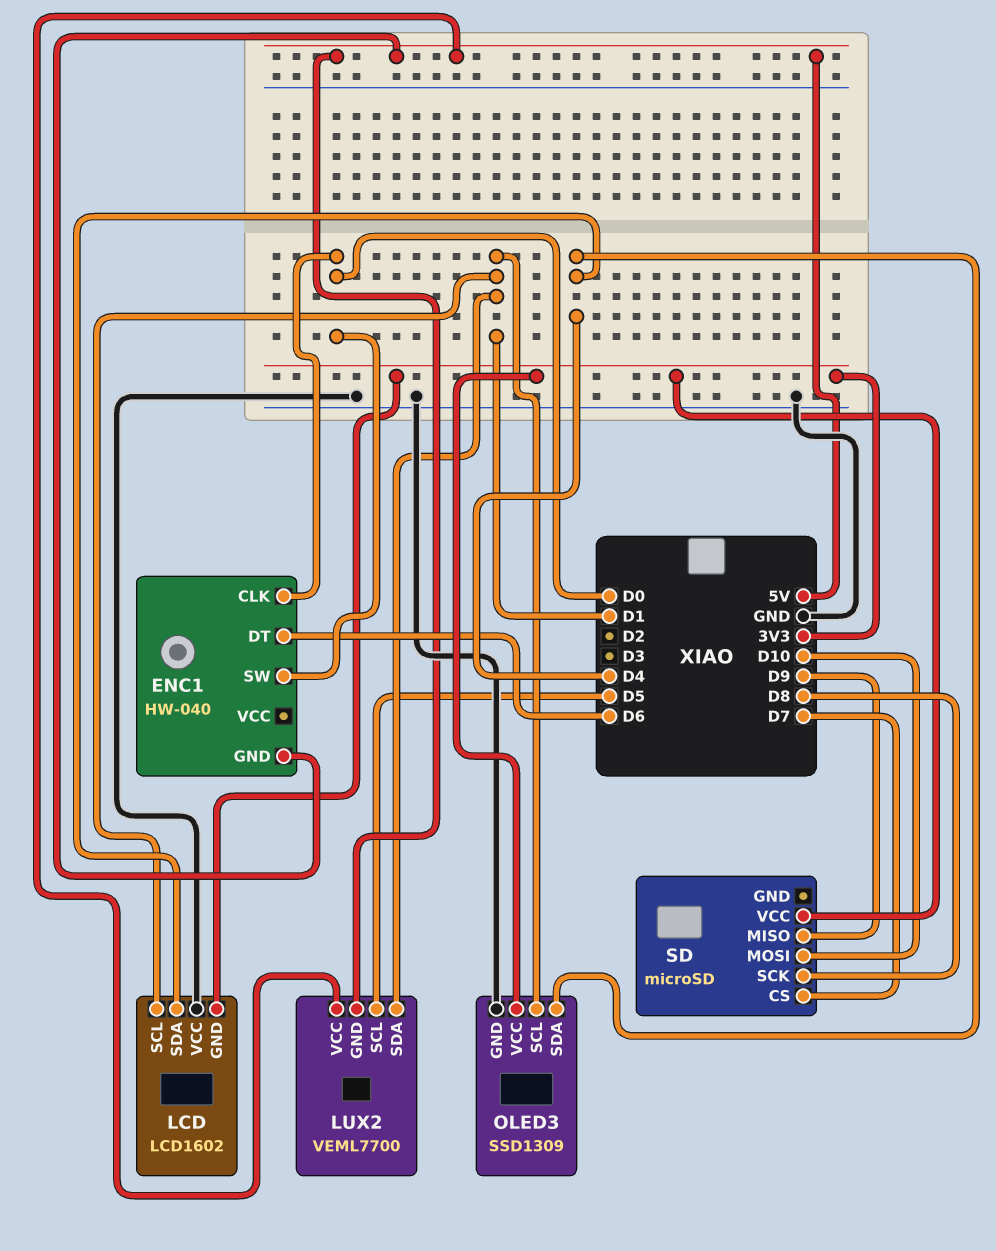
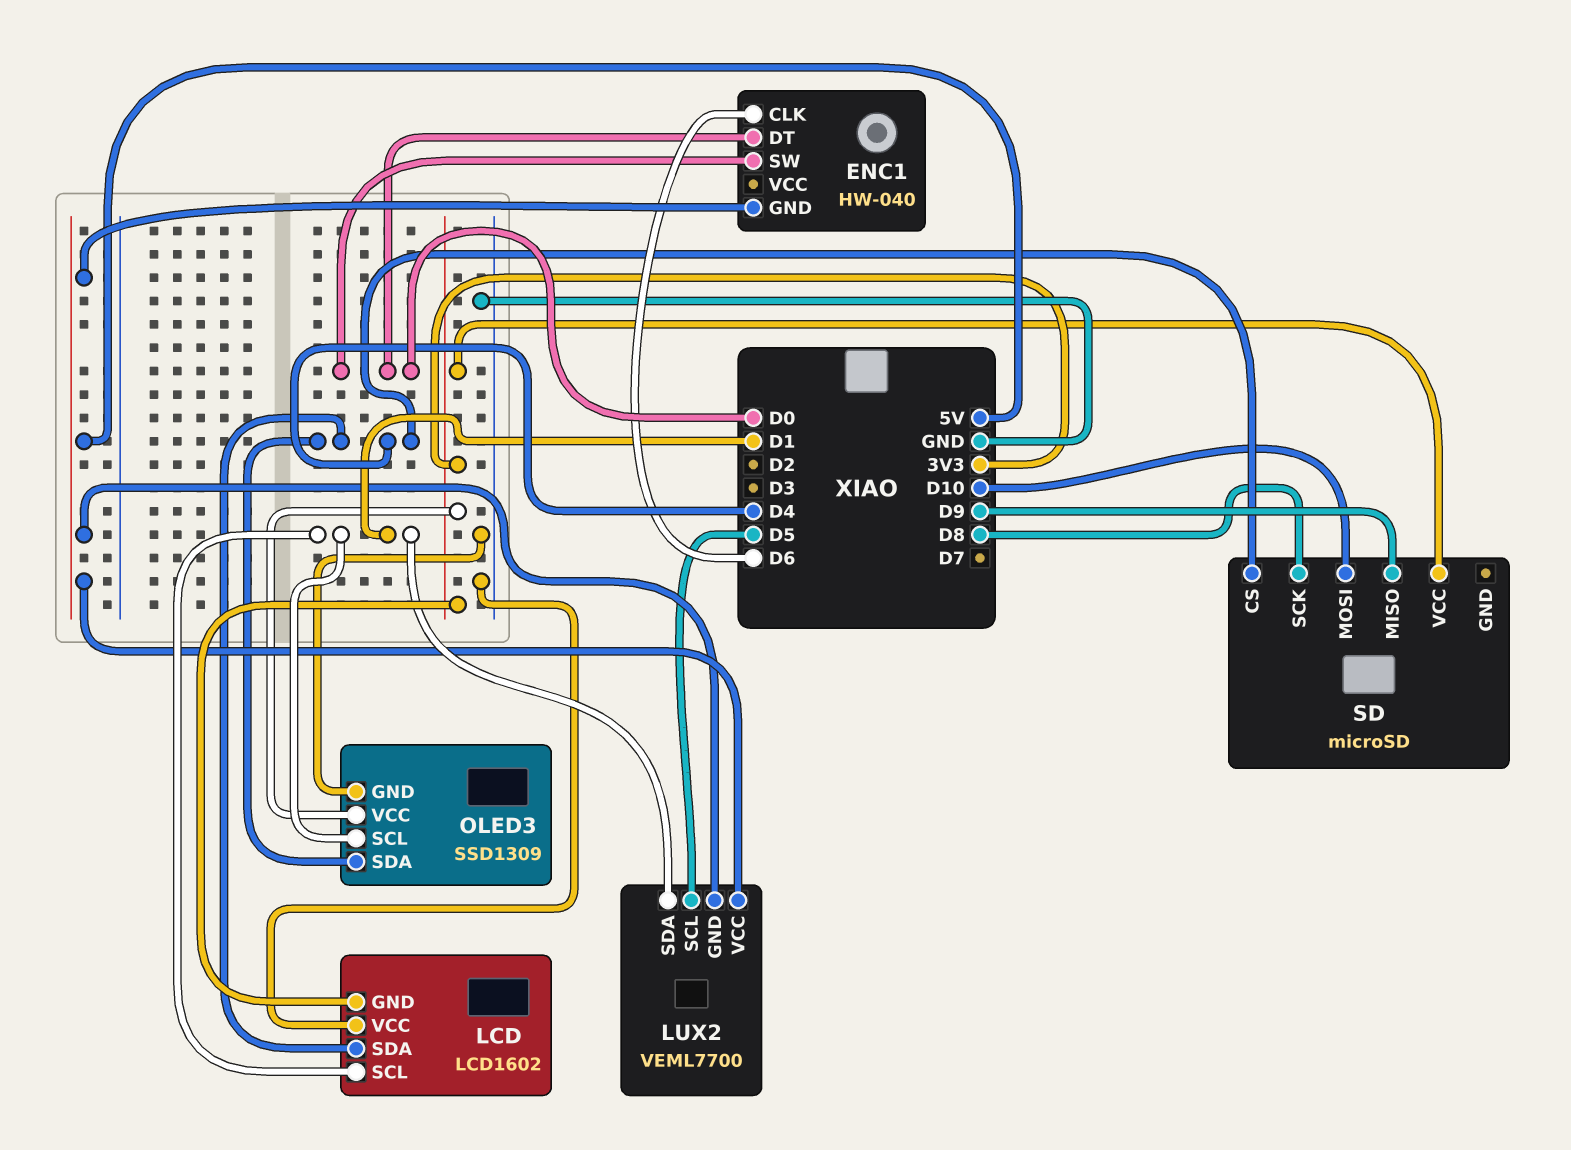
ENC1 pin CLK: D0 -> D6
ENC1 pin DT: D6 -> D0
SD pin CS: D7 -> D4

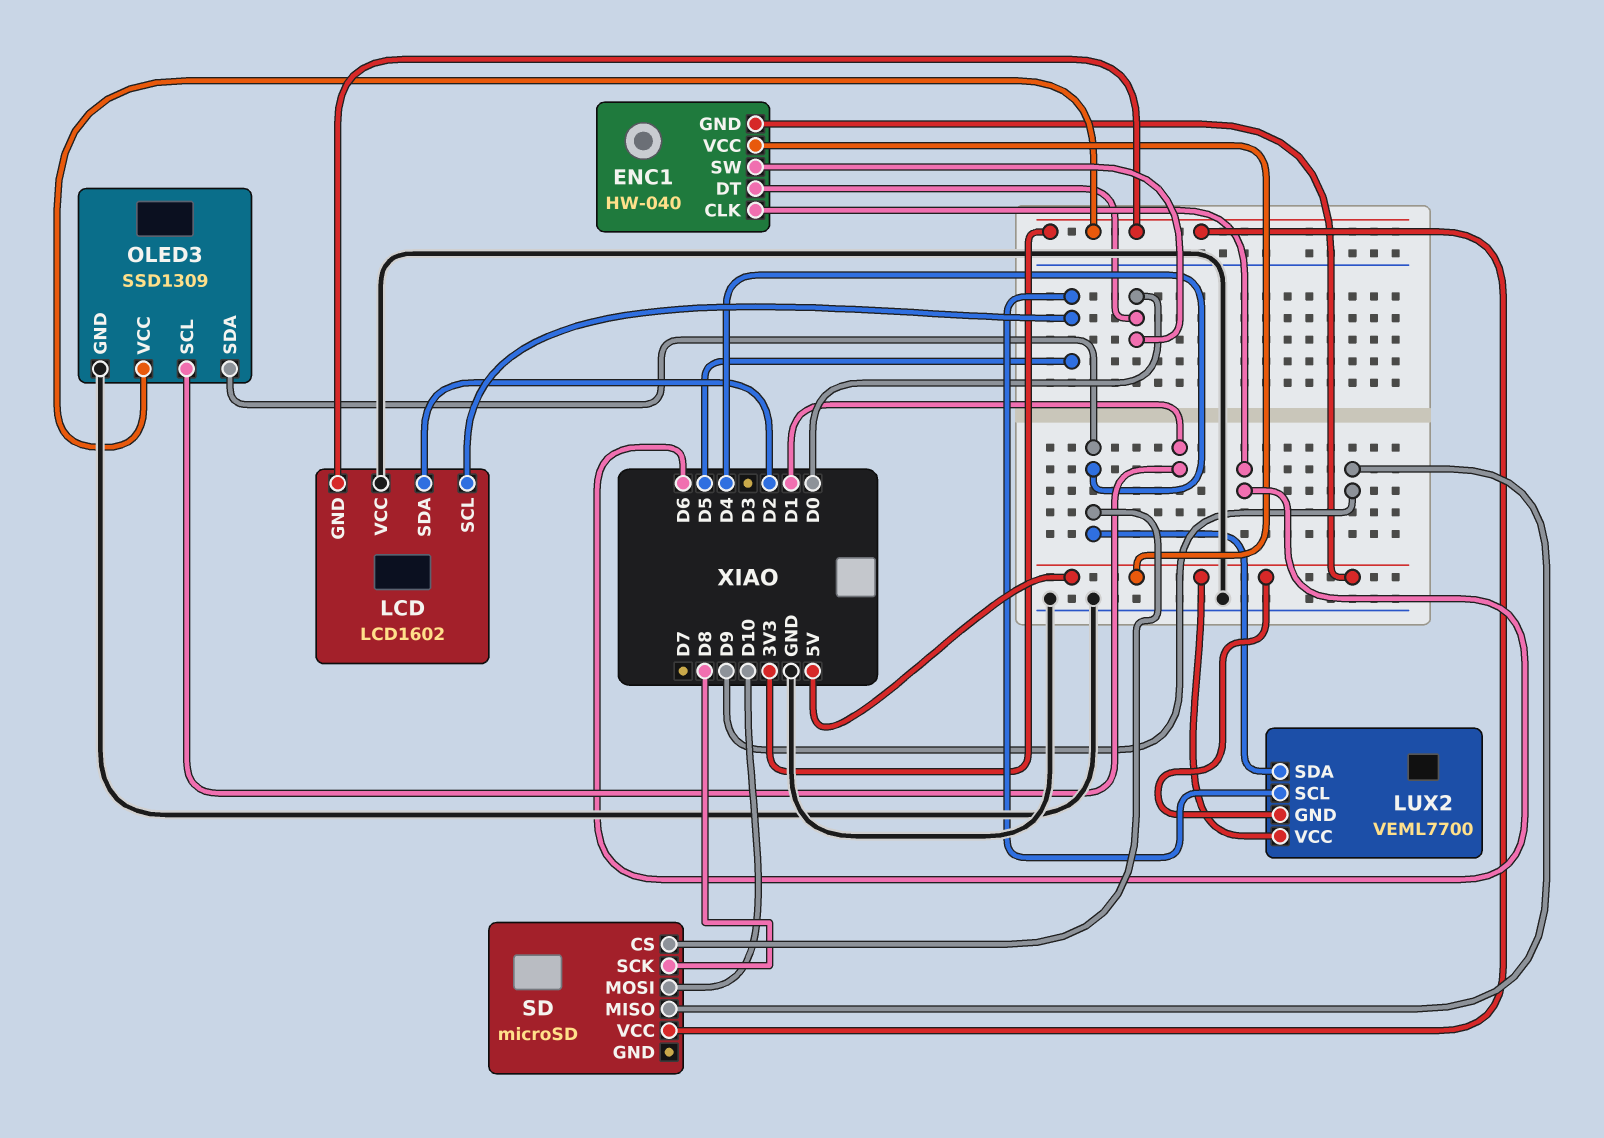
ENC1 pin VCC: none -> 5V
LCD pin SCL: D1 -> D5
LCD pin SDA: D4 -> D2
LUX2 pin SDA: D1 -> D4

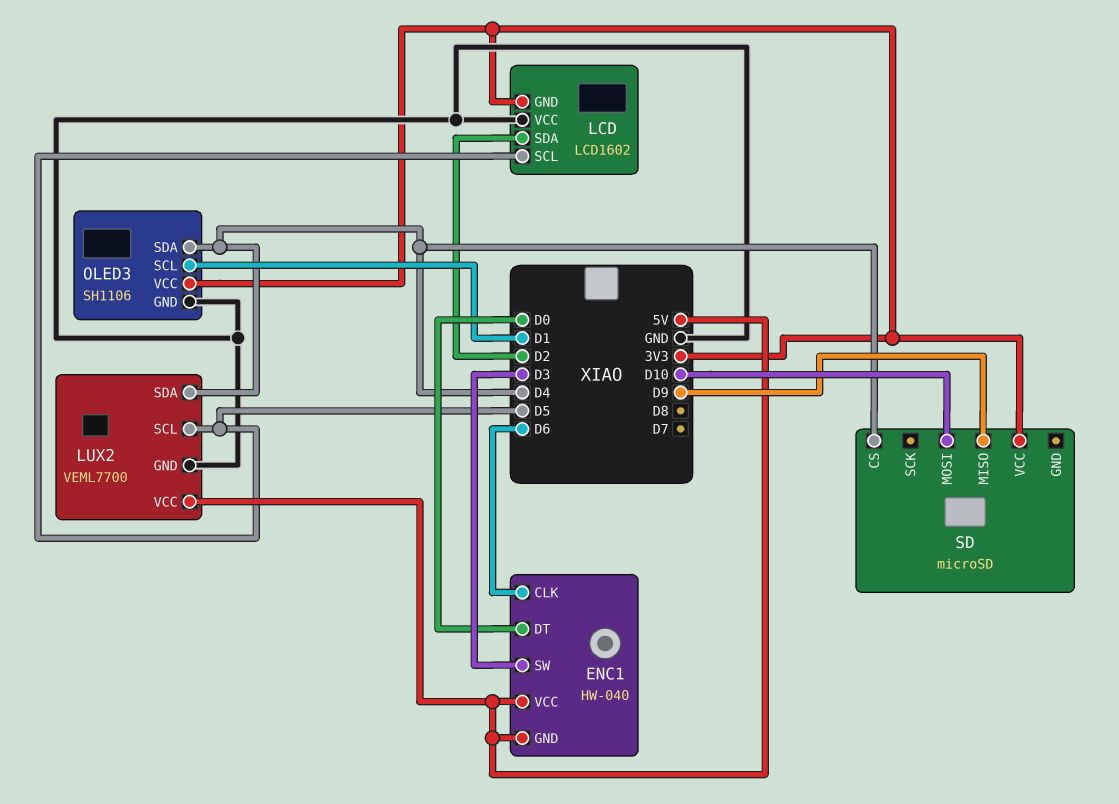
ENC1 pin SW: D0 -> D3
LUX2 pin GND: 5V -> GND
OLED3: SSD1309 -> SH1106
SD pin SCK: D8 -> none

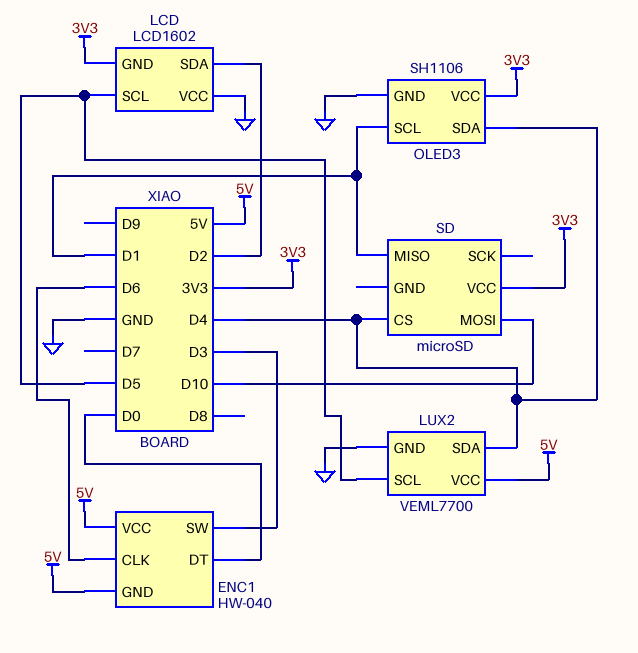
SD pin MISO: D9 -> D1

